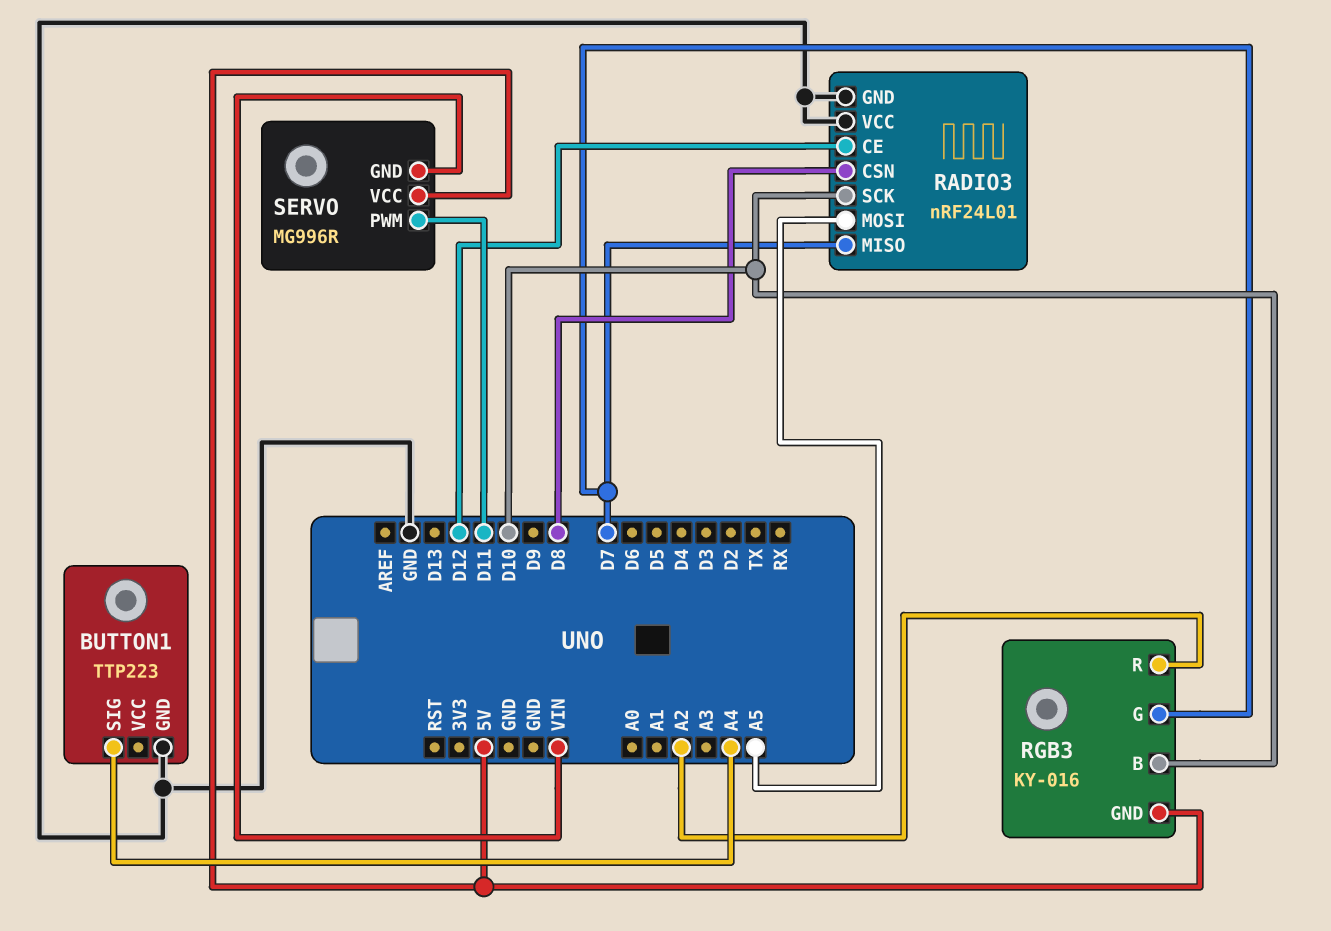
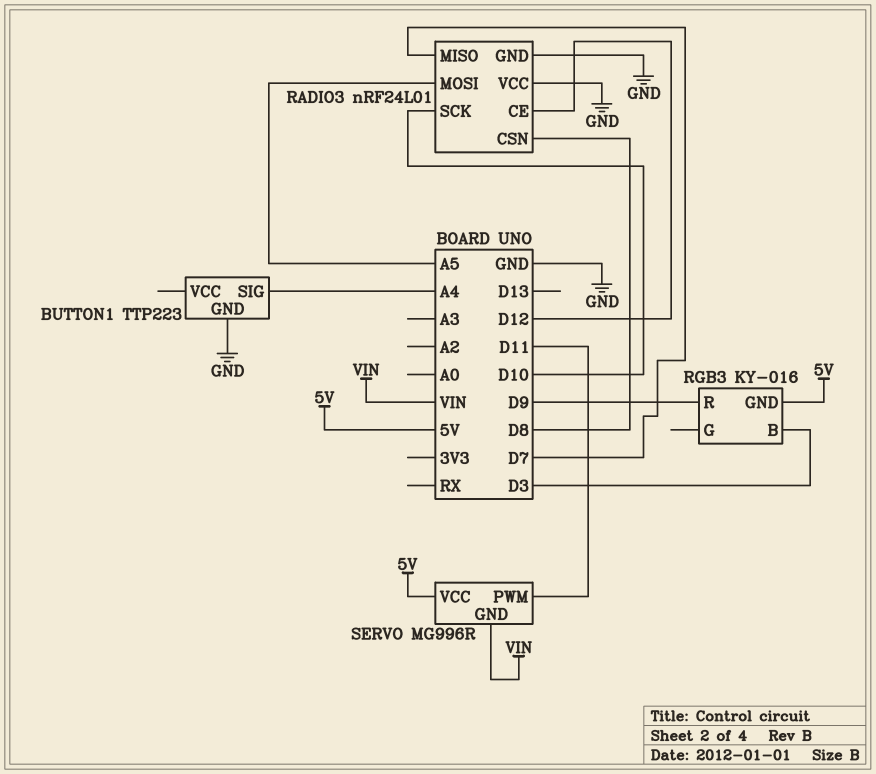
RGB3 pin B: D10 -> D3
RGB3 pin G: D7 -> none
RGB3 pin R: A2 -> D9

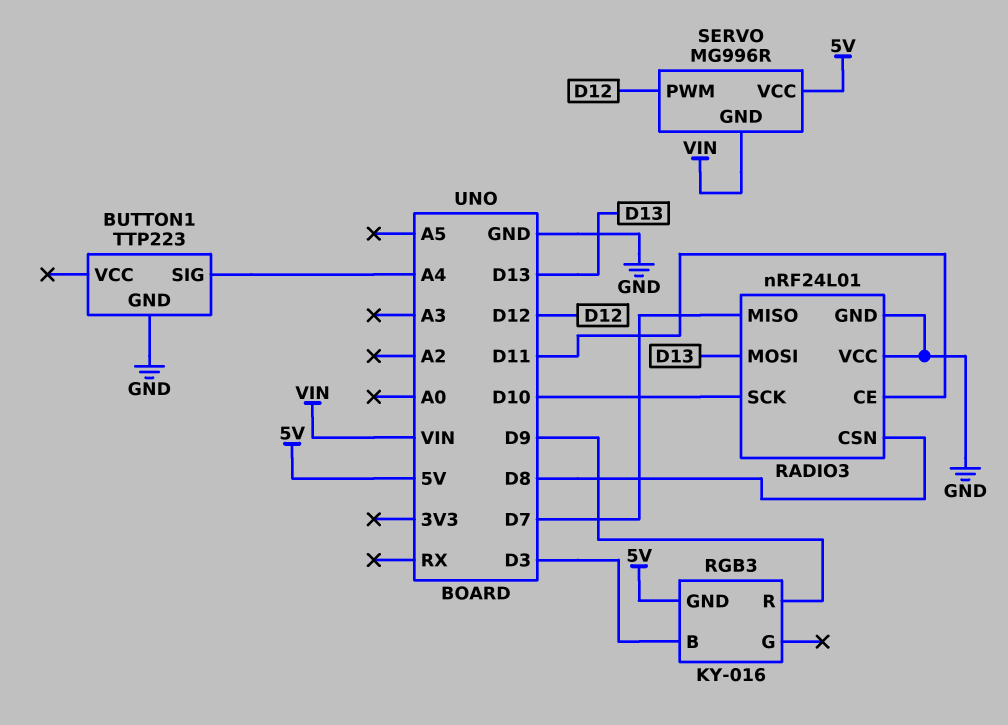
RADIO3 pin CE: D12 -> D11
RADIO3 pin MOSI: A5 -> D13
SERVO pin PWM: D11 -> D12

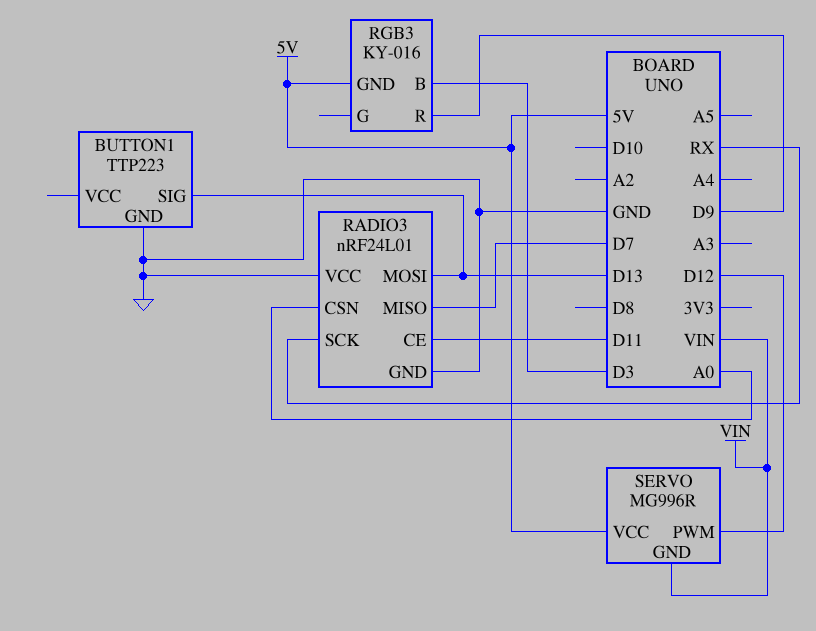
BUTTON1 pin SIG: A4 -> D13
RADIO3 pin CSN: D8 -> A0
RADIO3 pin SCK: D10 -> RX

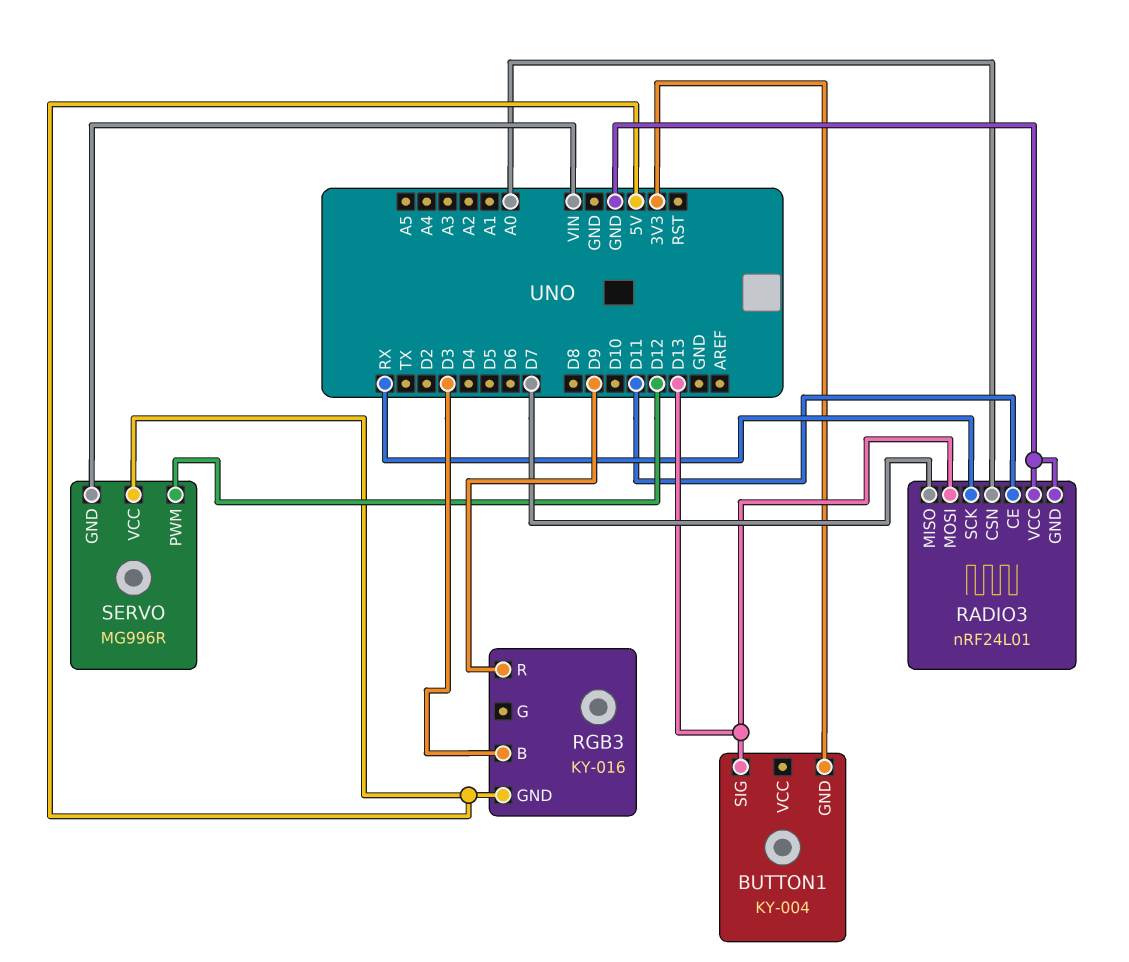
BUTTON1: TTP223 -> KY-004
BUTTON1 pin GND: GND -> 3V3

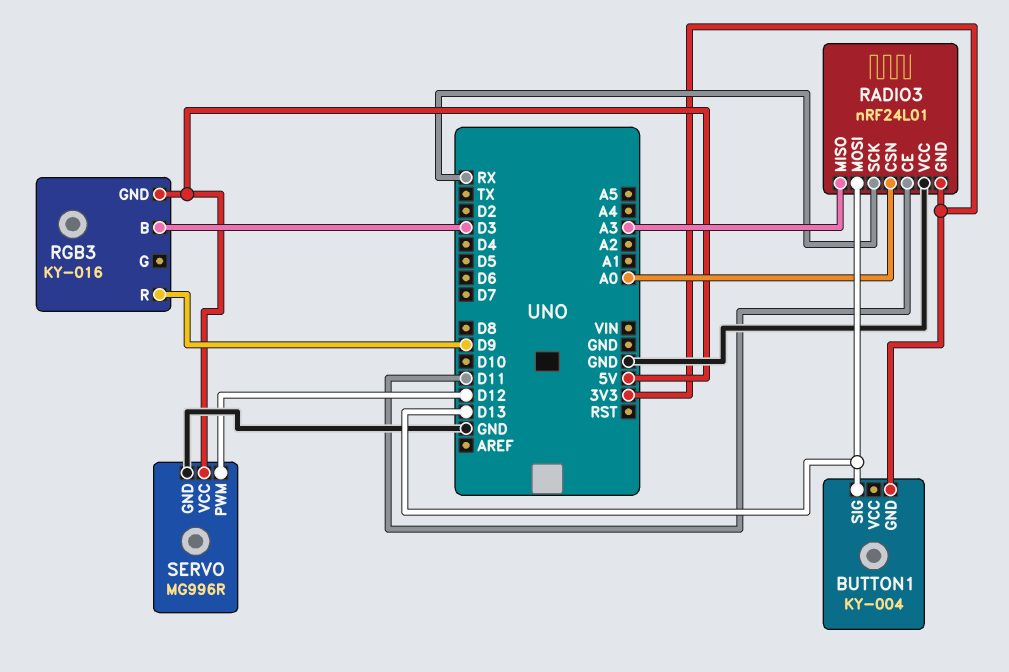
RADIO3 pin GND: GND -> 3V3
RADIO3 pin MISO: D7 -> A3
SERVO pin GND: VIN -> GND

